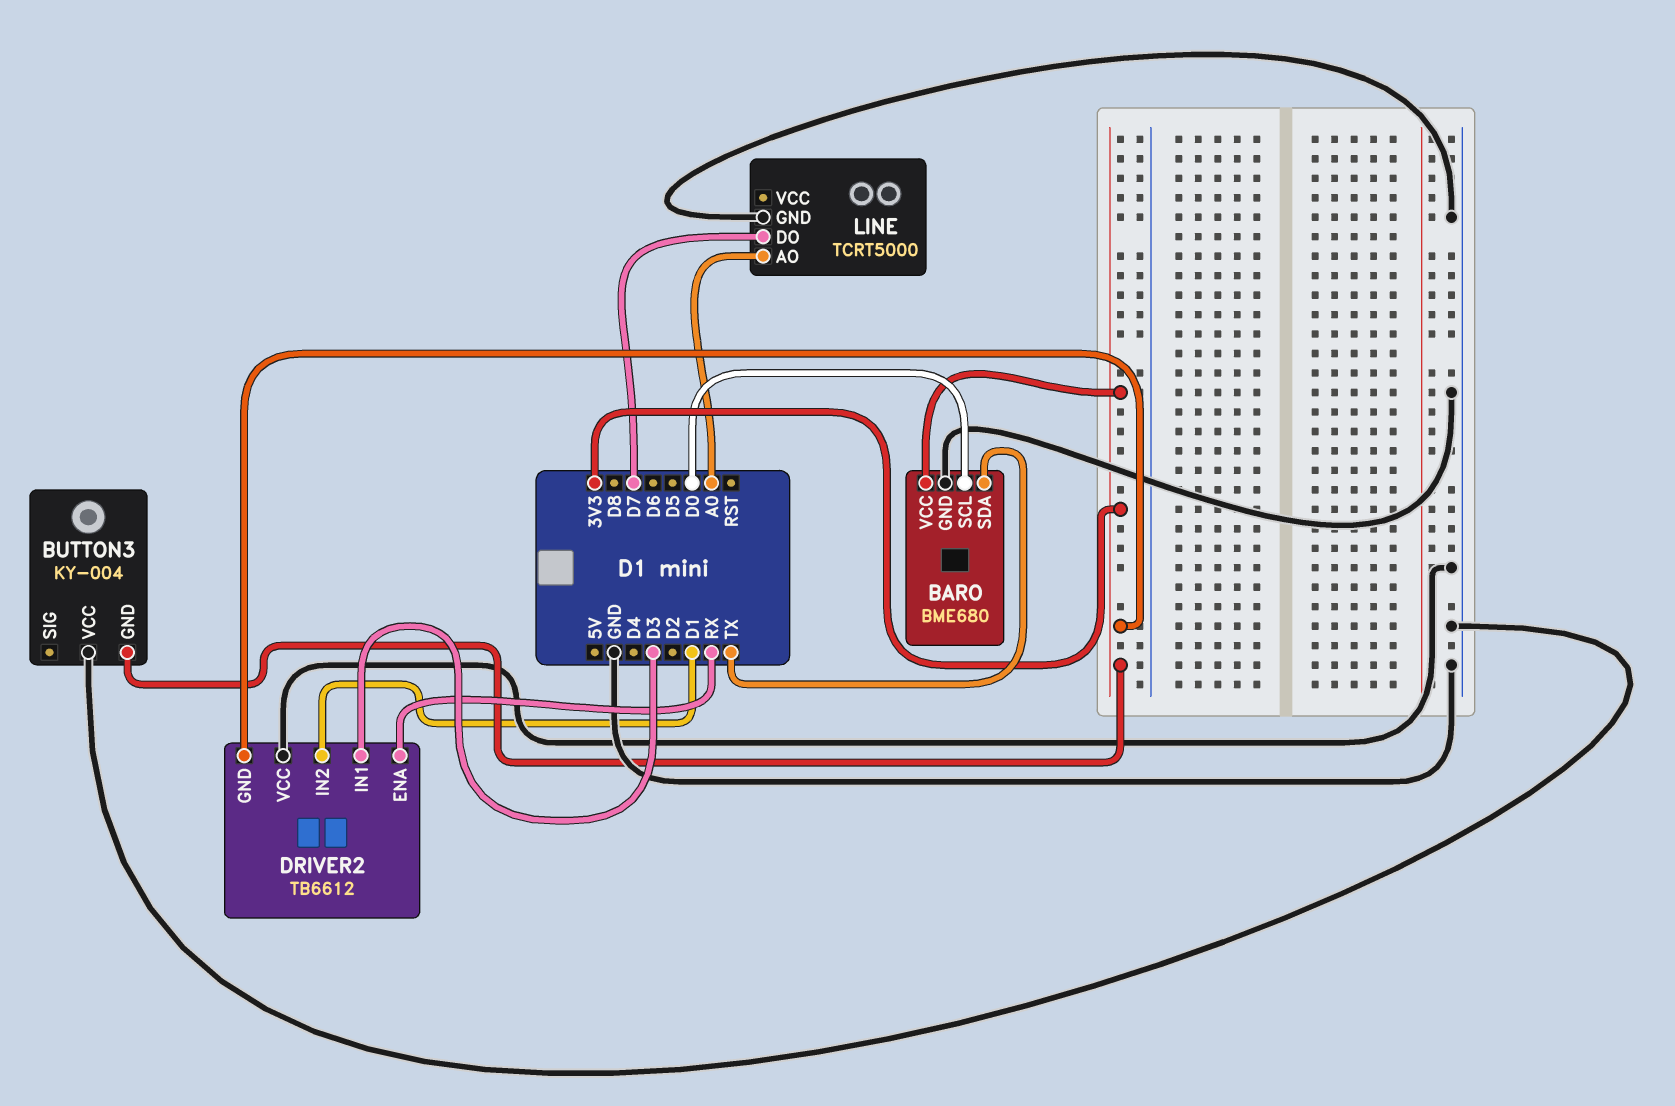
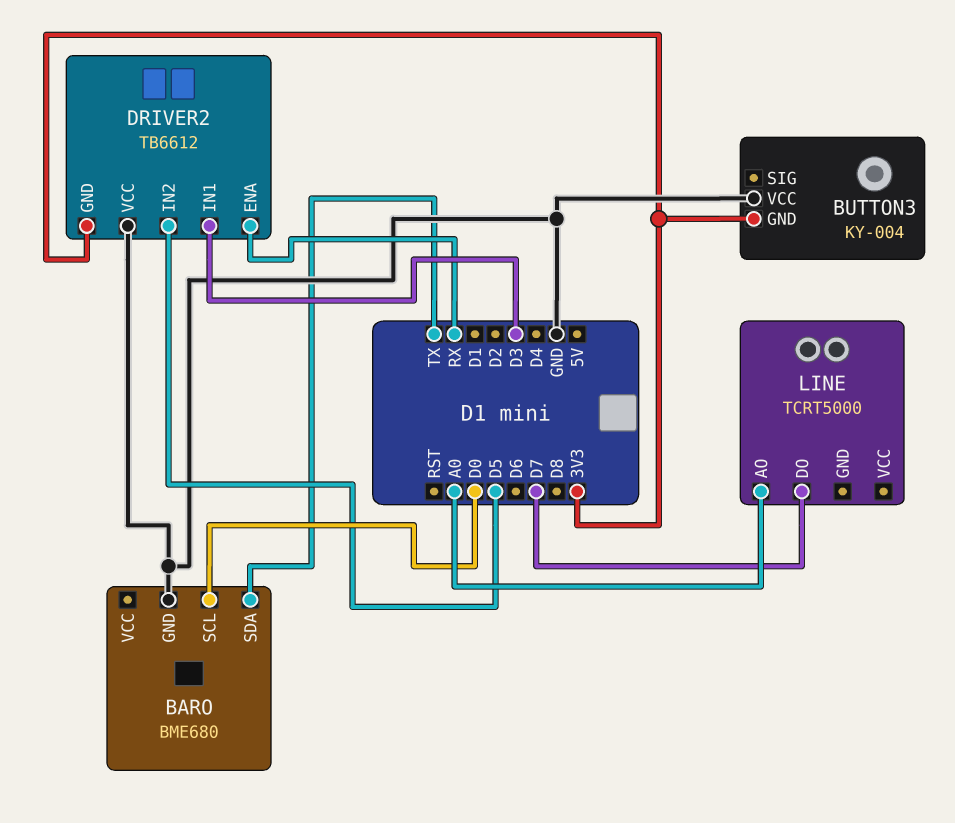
BARO pin VCC: 3V3 -> none
DRIVER2 pin IN2: D1 -> D5
LINE pin GND: GND -> none

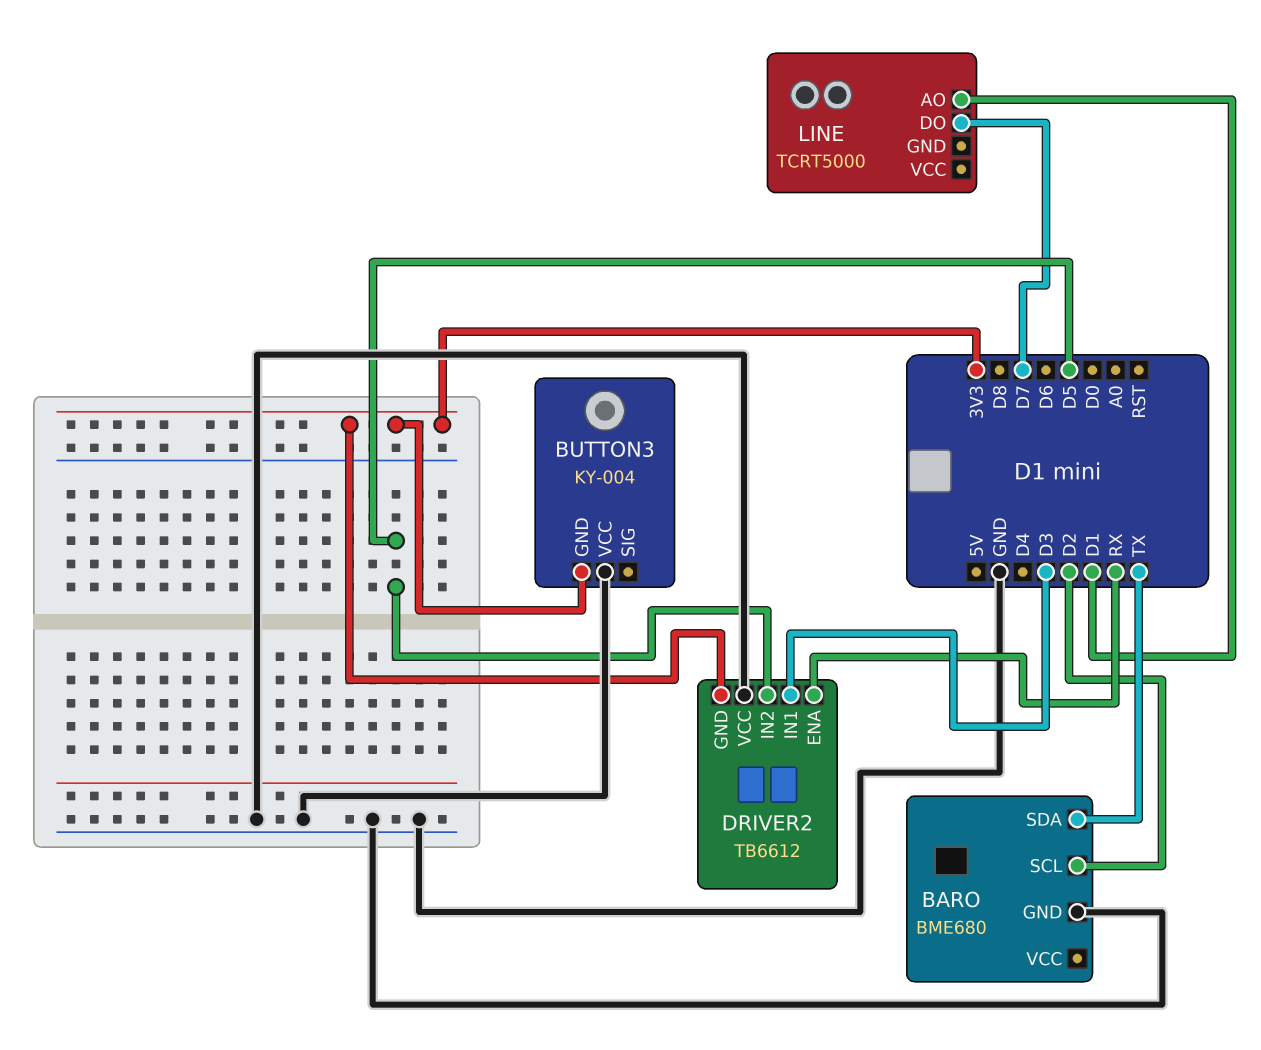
BARO pin SCL: D0 -> D2
LINE pin AO: A0 -> D1

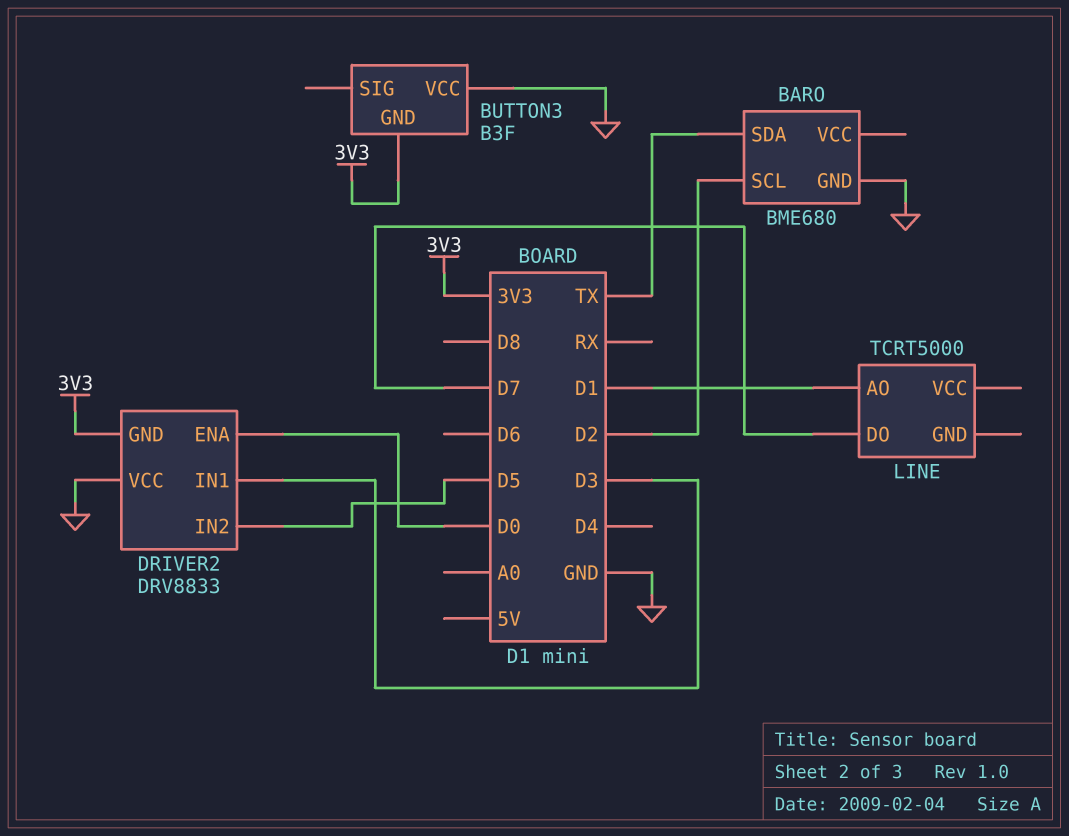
BUTTON3: KY-004 -> B3F
DRIVER2: TB6612 -> DRV8833
DRIVER2 pin ENA: RX -> D0

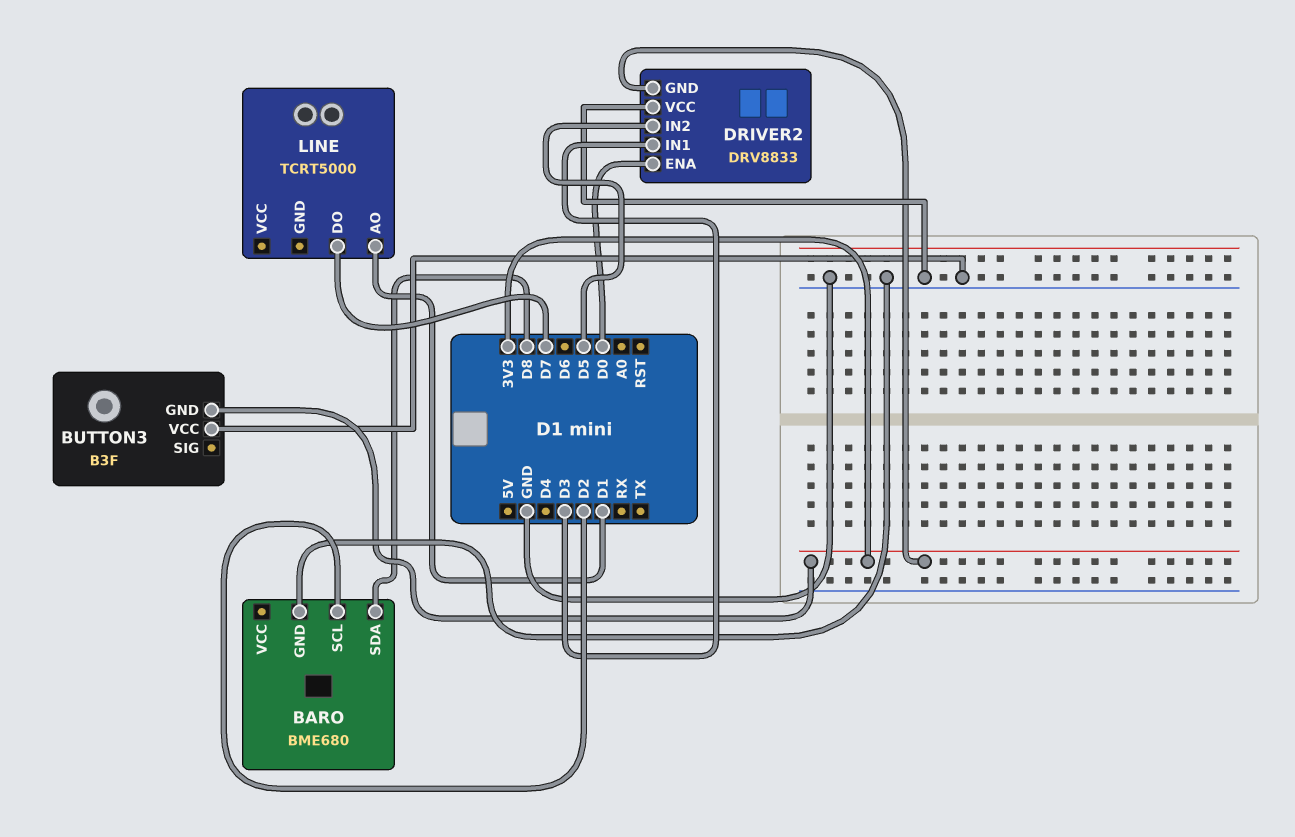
BARO pin SDA: TX -> D8

